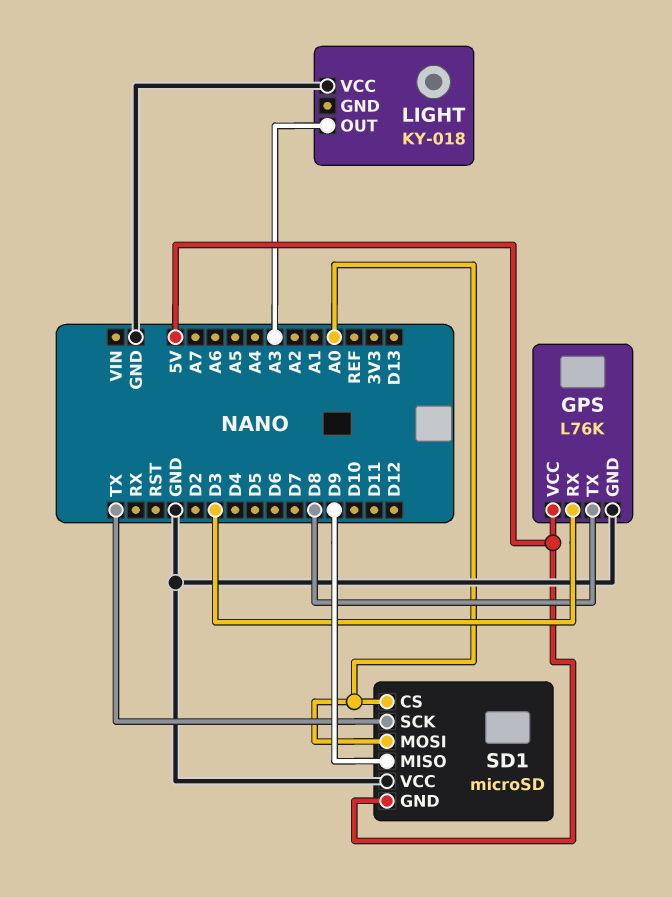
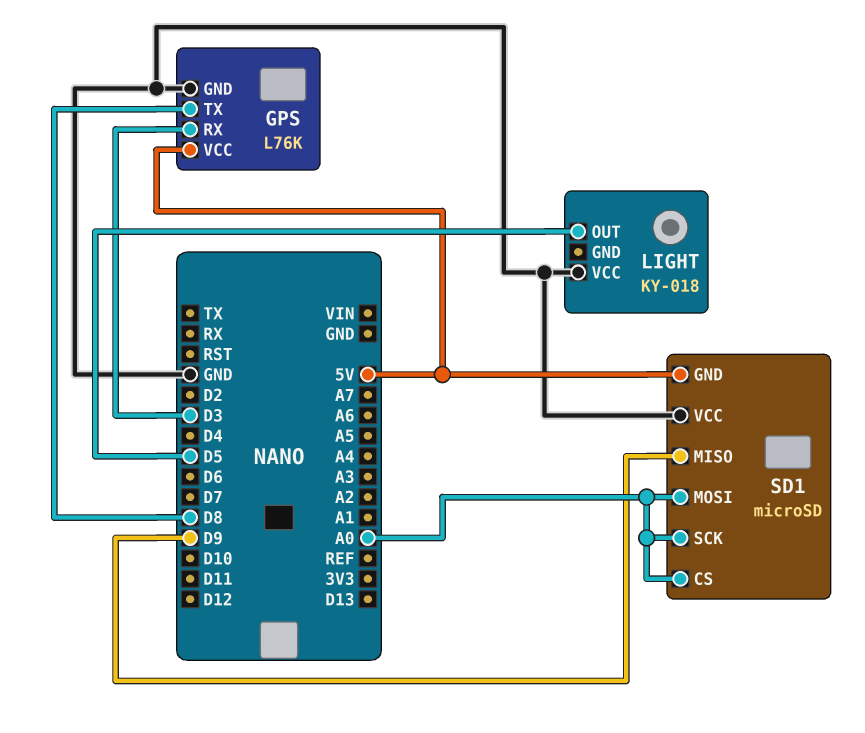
LIGHT pin OUT: A3 -> D5
SD1 pin SCK: TX -> A0

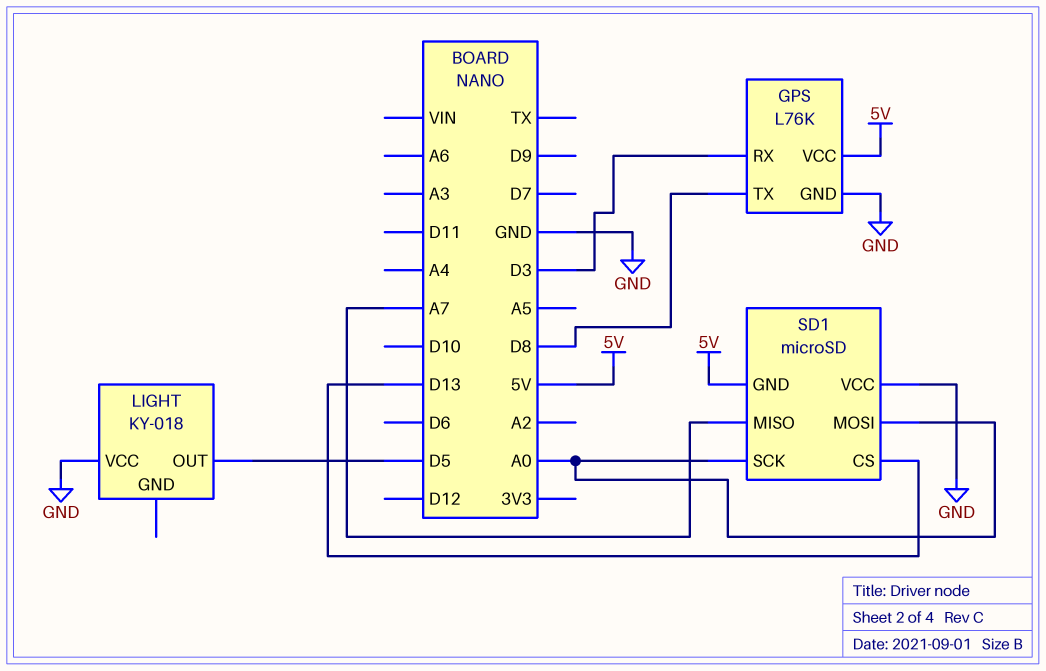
SD1 pin CS: A0 -> D13
SD1 pin MISO: D9 -> A7

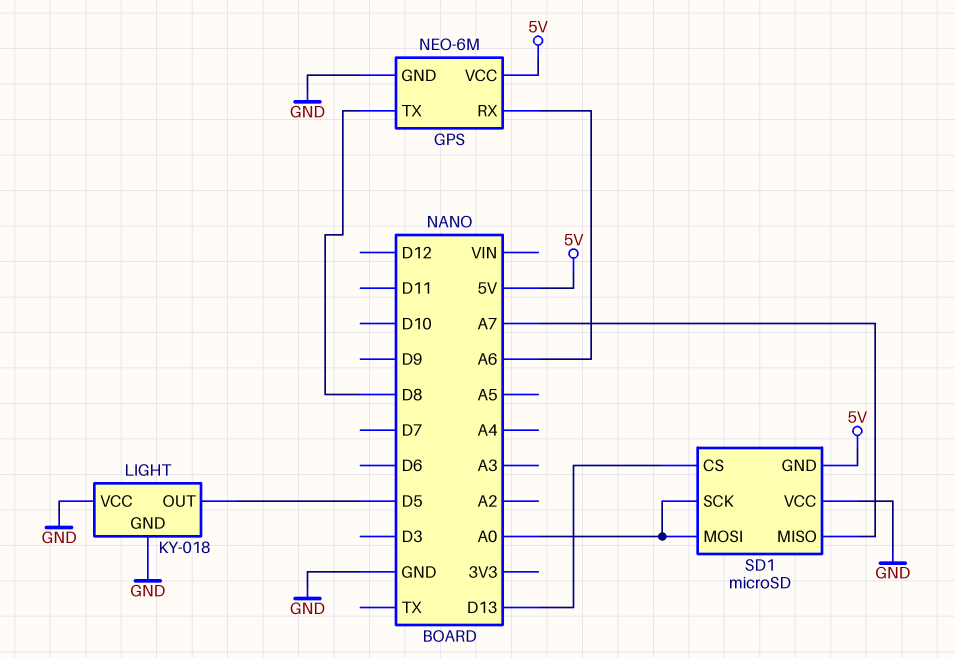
GPS: L76K -> NEO-6M
GPS pin RX: D3 -> A6
LIGHT pin GND: none -> GND

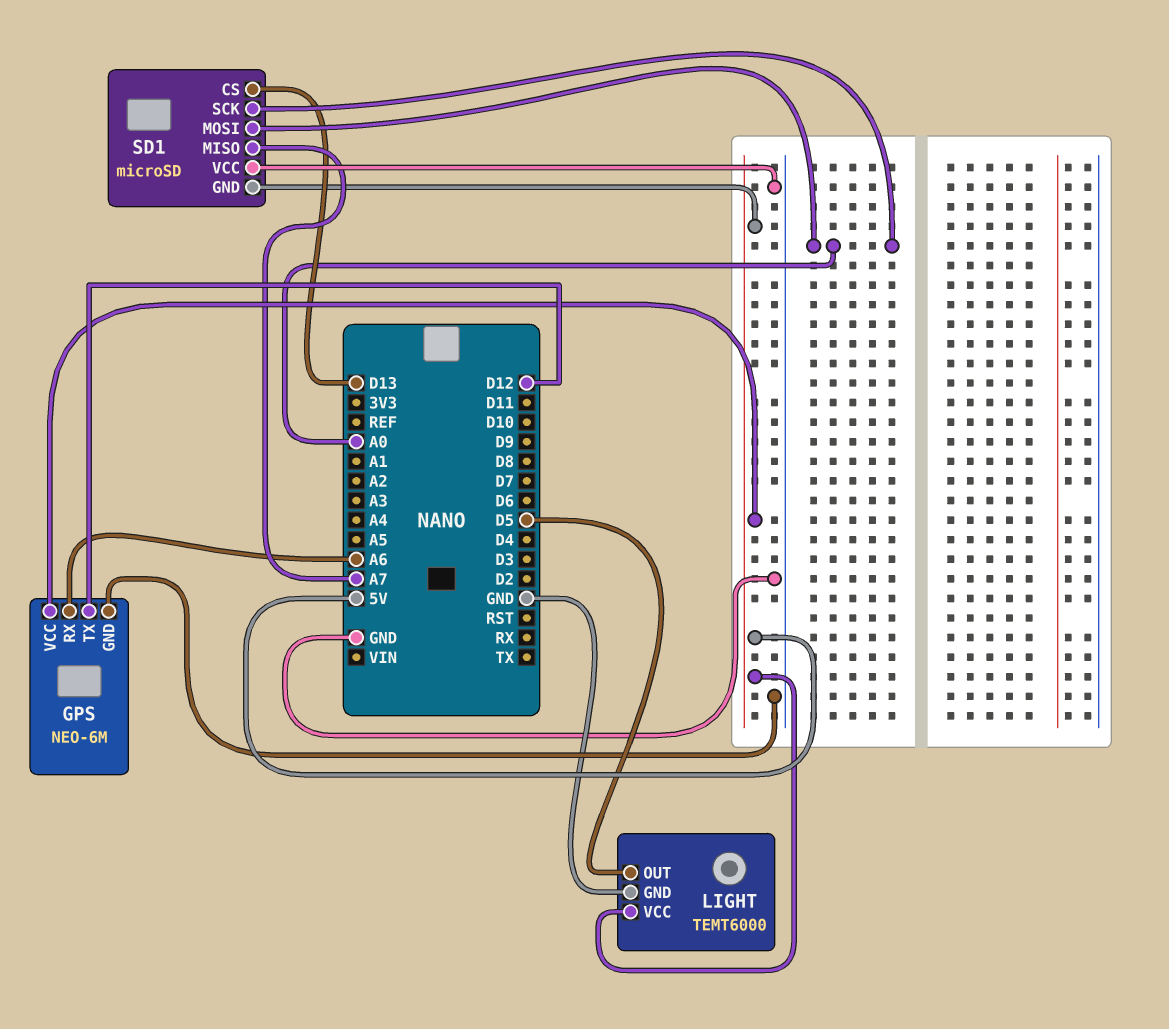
GPS pin TX: D8 -> D12
LIGHT: KY-018 -> TEMT6000
LIGHT pin VCC: GND -> 5V

